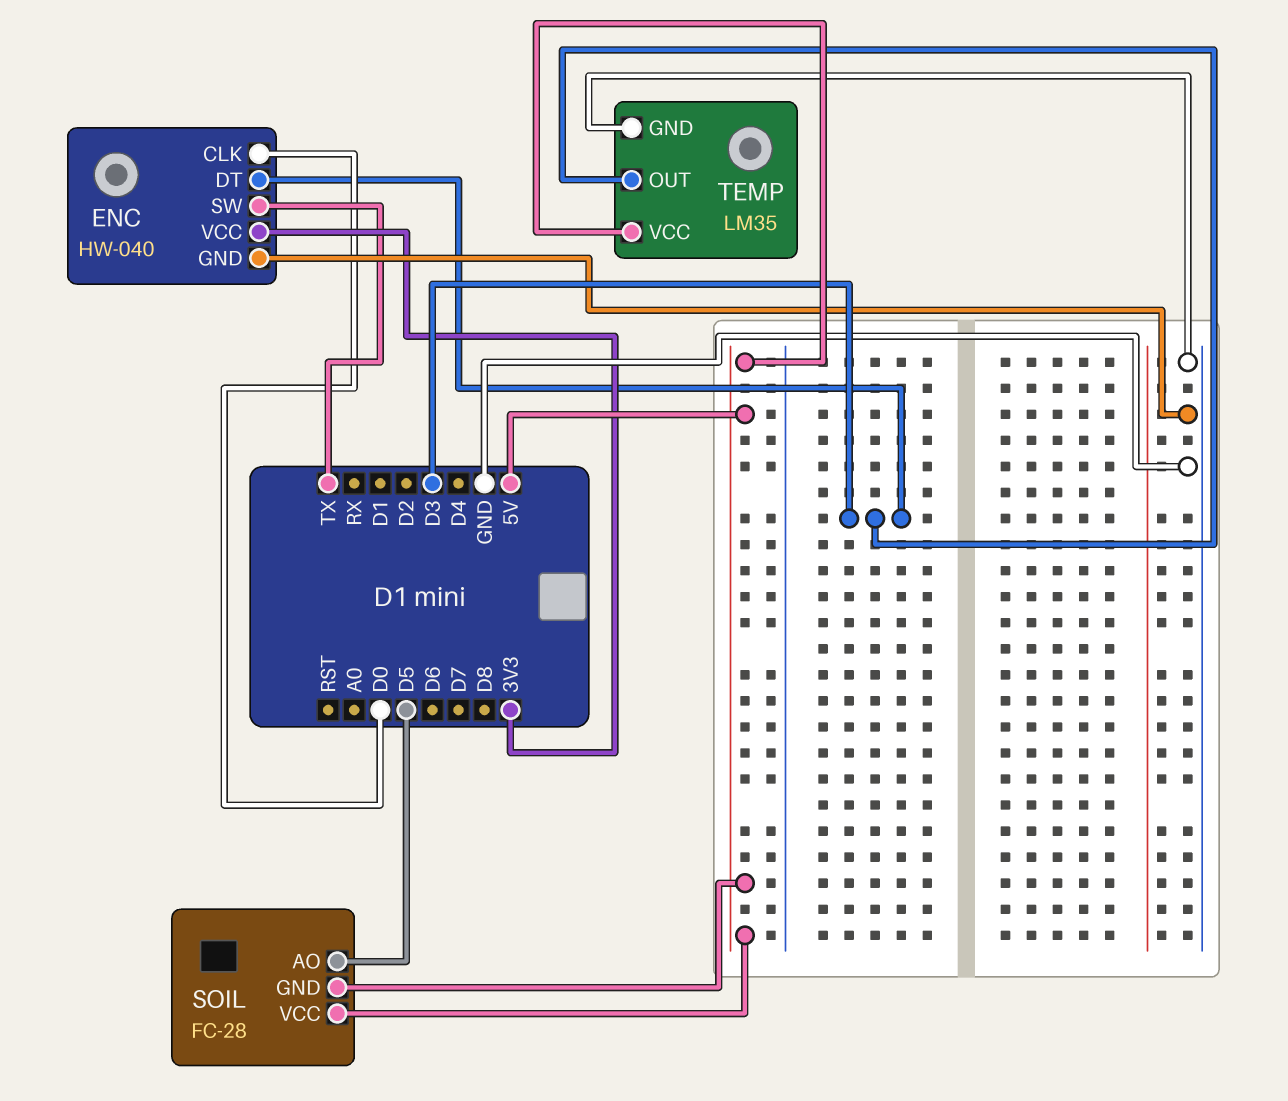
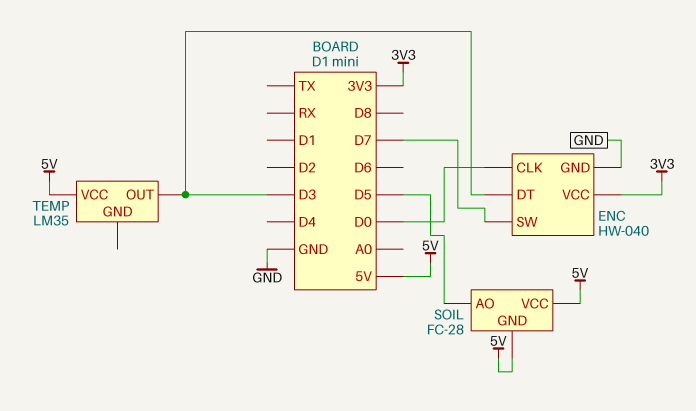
ENC pin SW: TX -> D7
TEMP pin GND: GND -> none

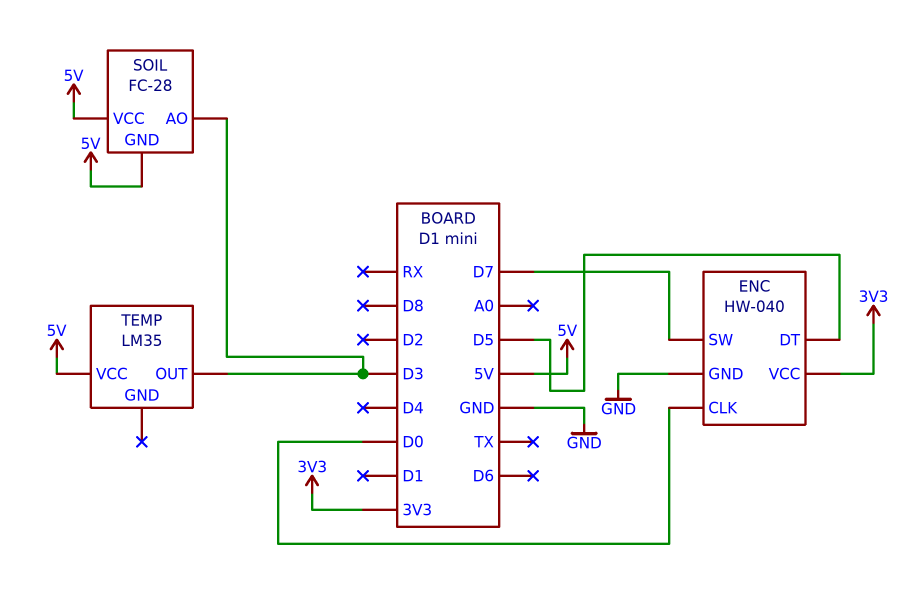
ENC pin DT: D3 -> D5
SOIL pin AO: D5 -> D3

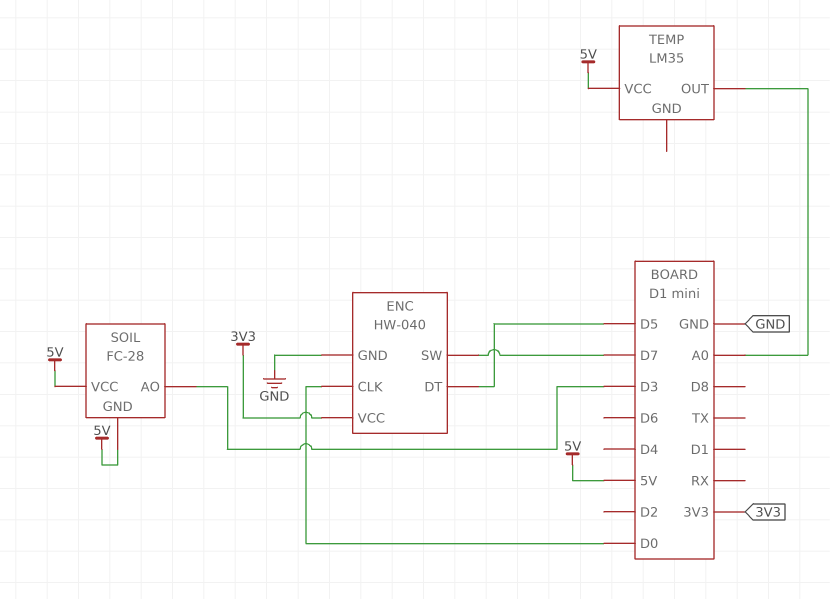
TEMP pin OUT: D3 -> A0

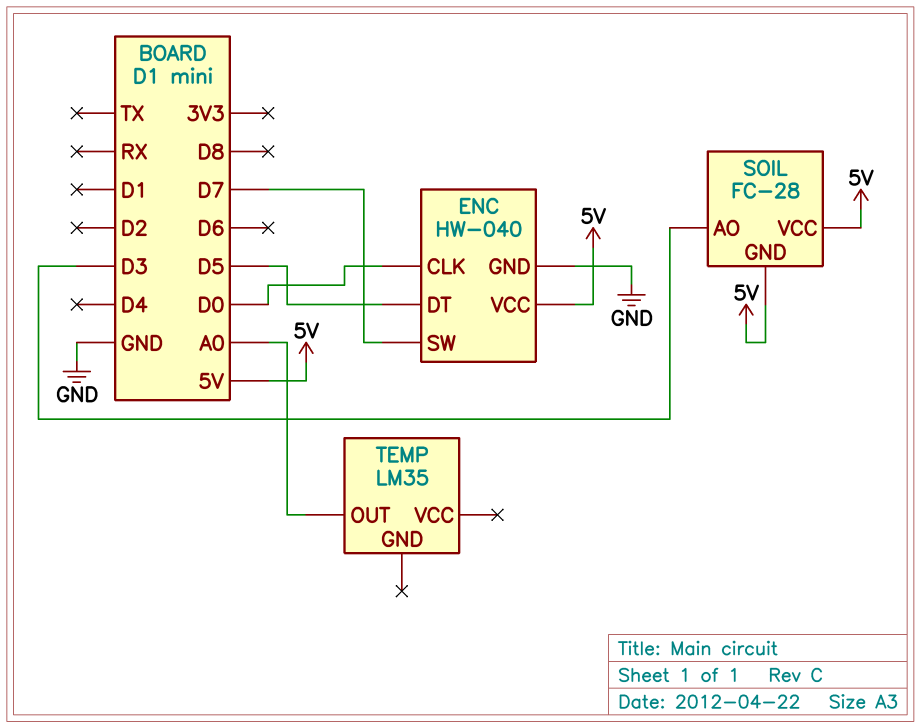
ENC pin VCC: 3V3 -> 5V
TEMP pin VCC: 5V -> none

